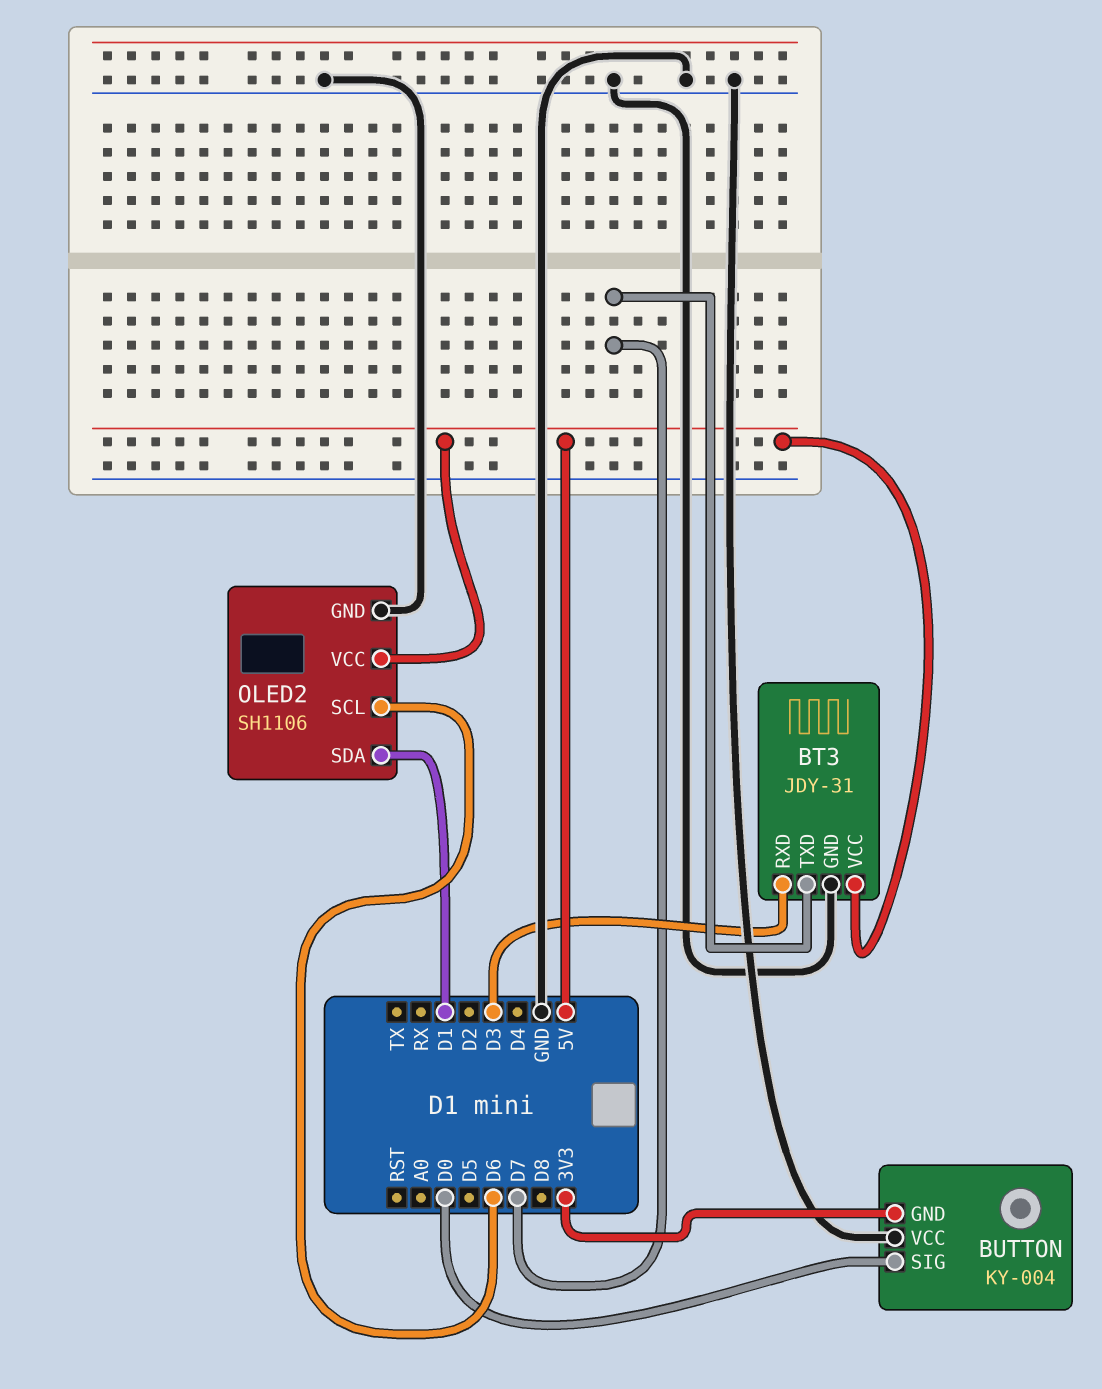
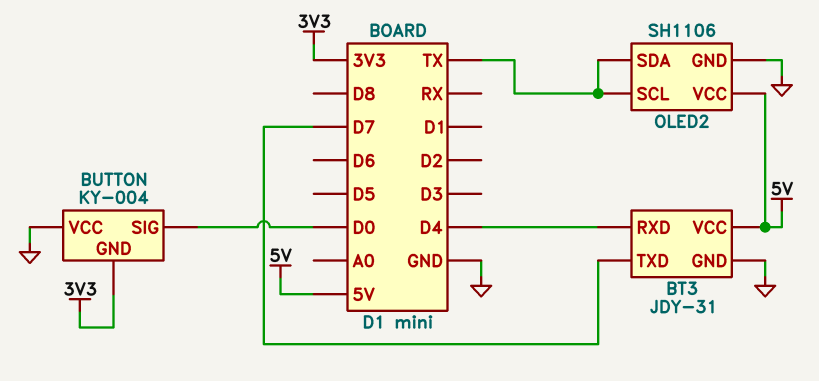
BT3 pin RXD: D3 -> D4
OLED2 pin SCL: D6 -> TX
OLED2 pin SDA: D1 -> TX

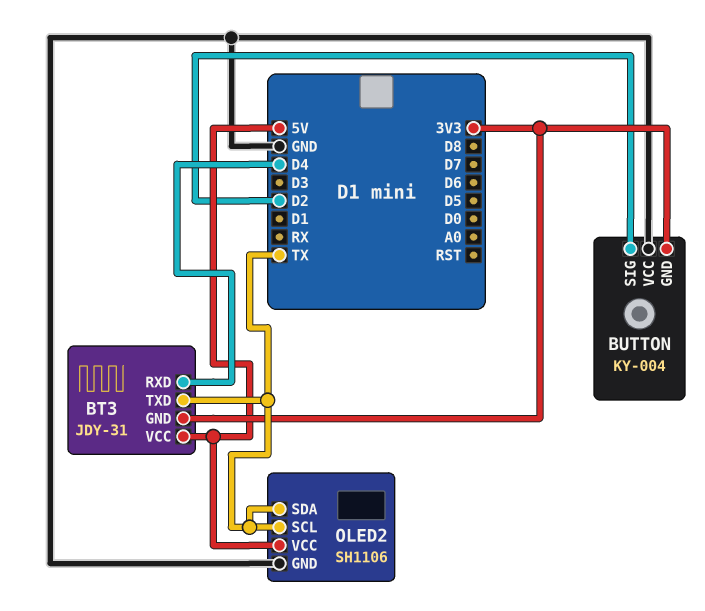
BT3 pin GND: GND -> 3V3
BT3 pin TXD: D7 -> TX
BUTTON pin SIG: D0 -> D2

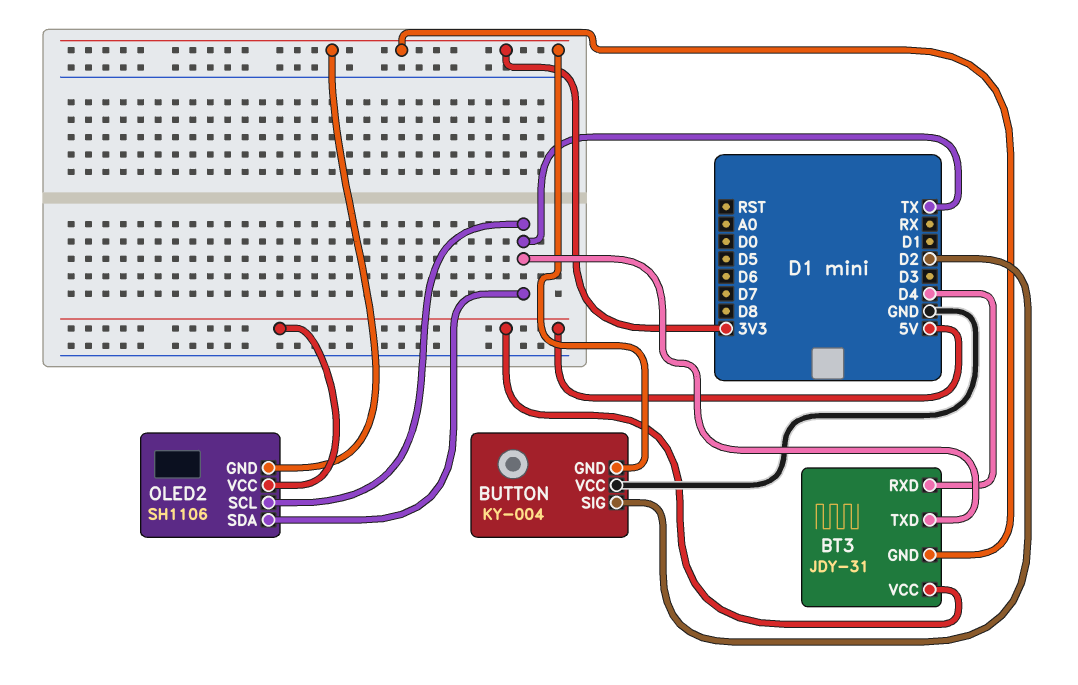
OLED2 pin GND: GND -> 3V3

